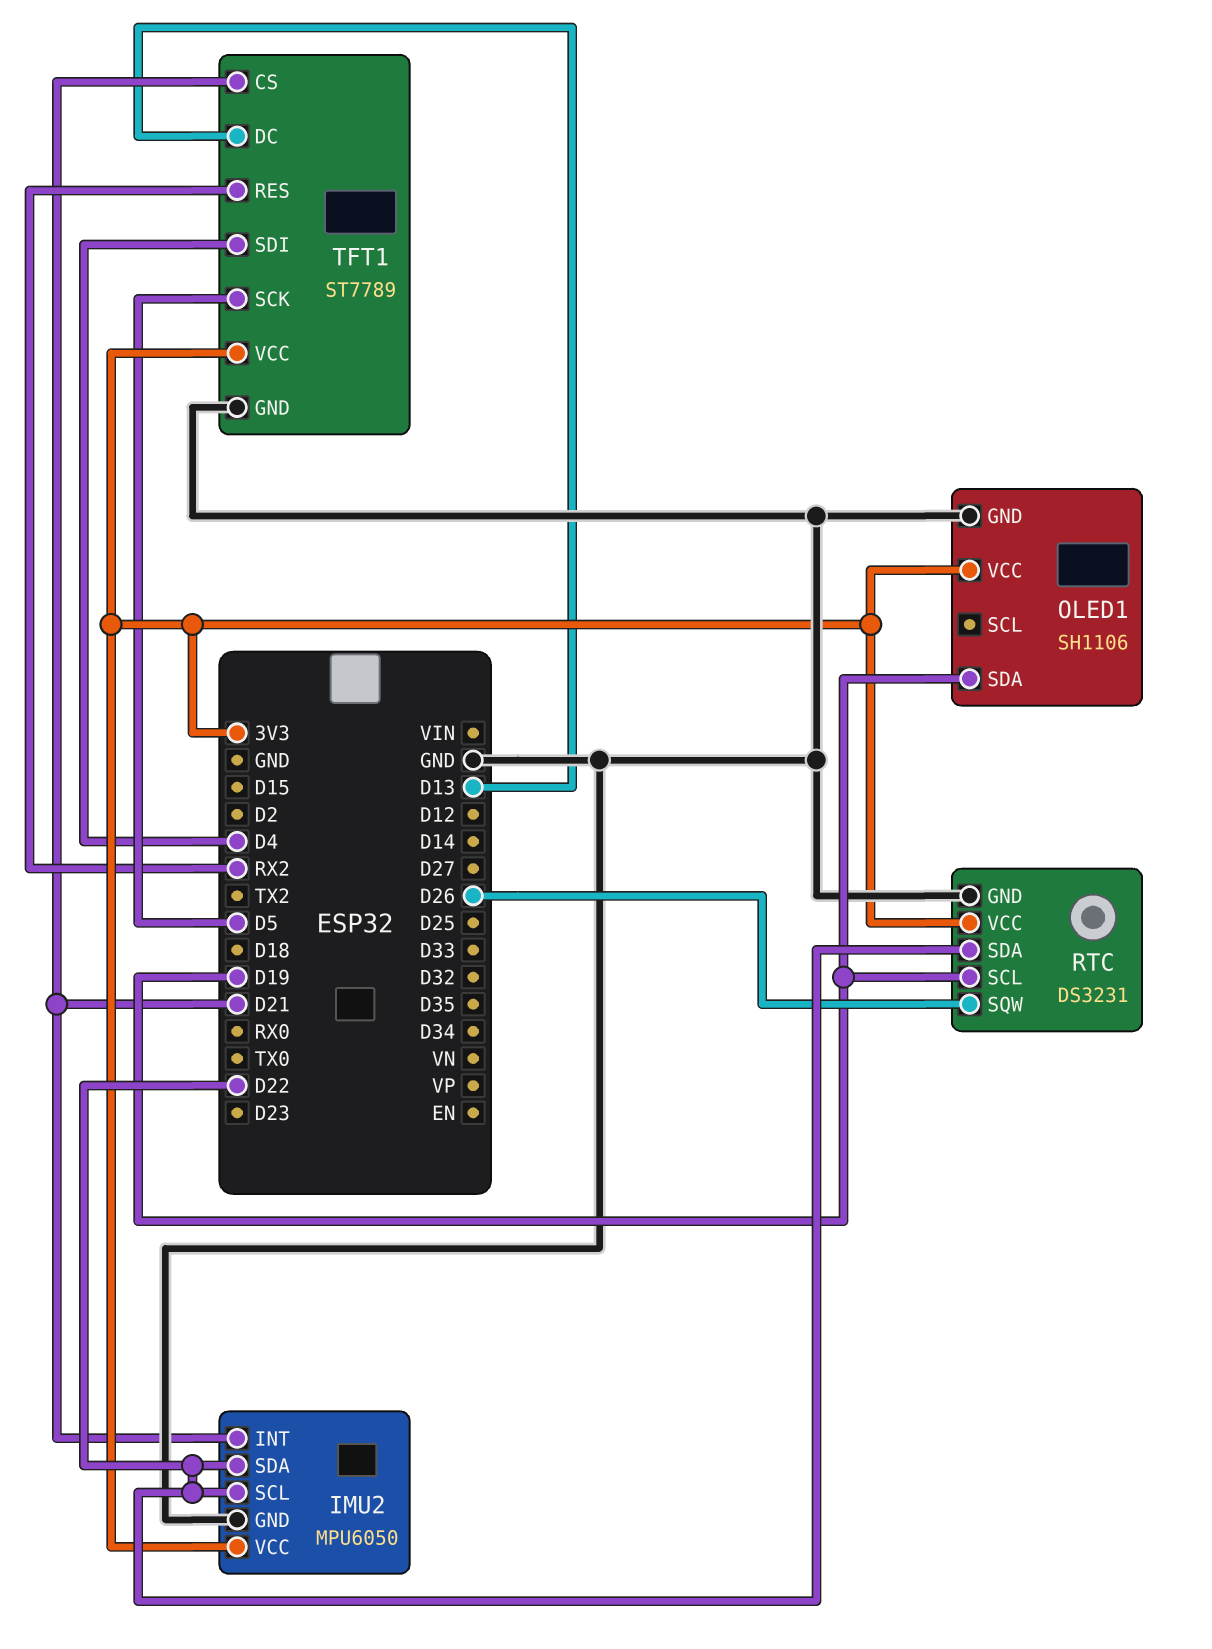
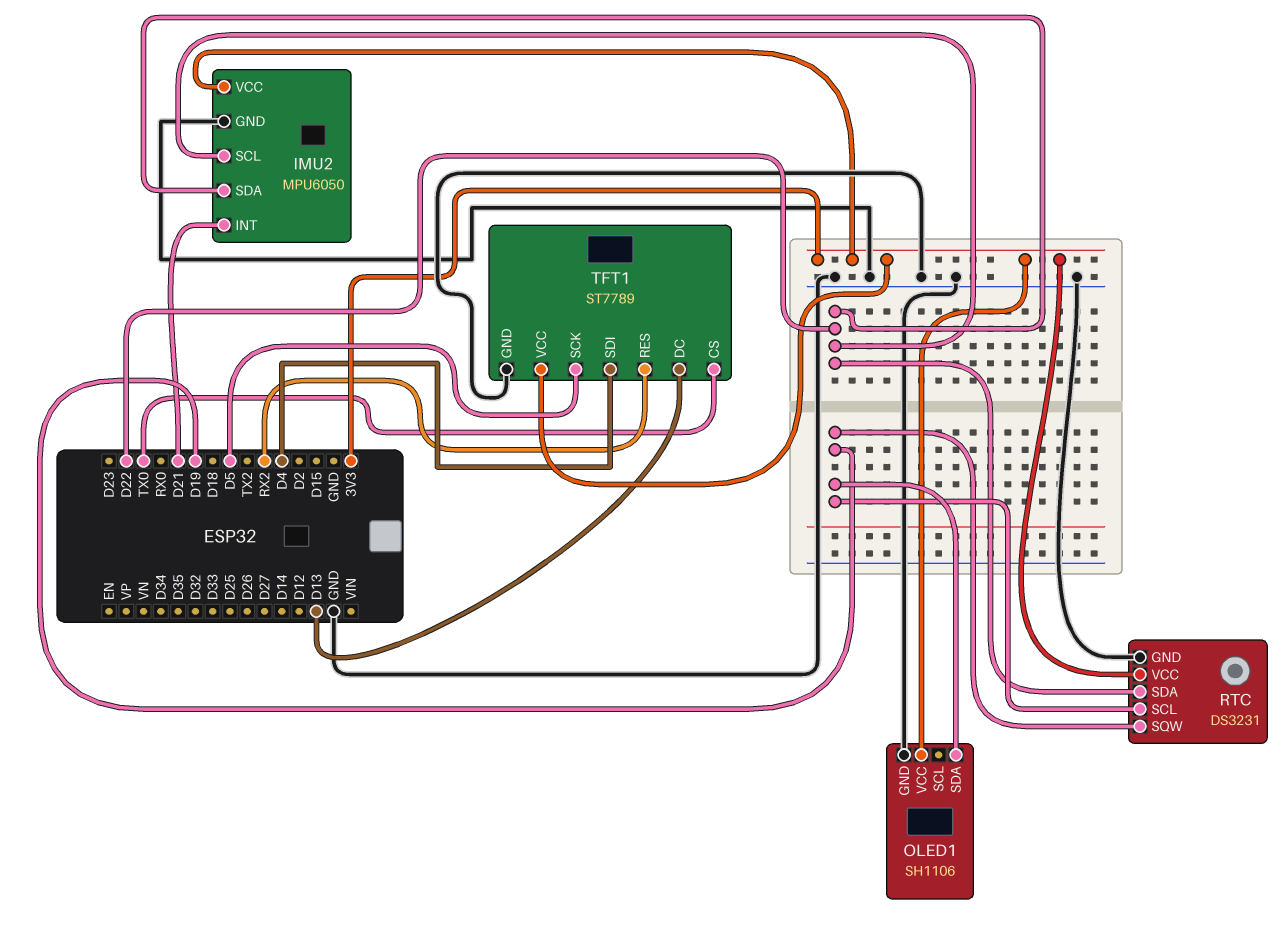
RTC pin SQW: D26 -> D19
TFT1 pin CS: D21 -> TX0

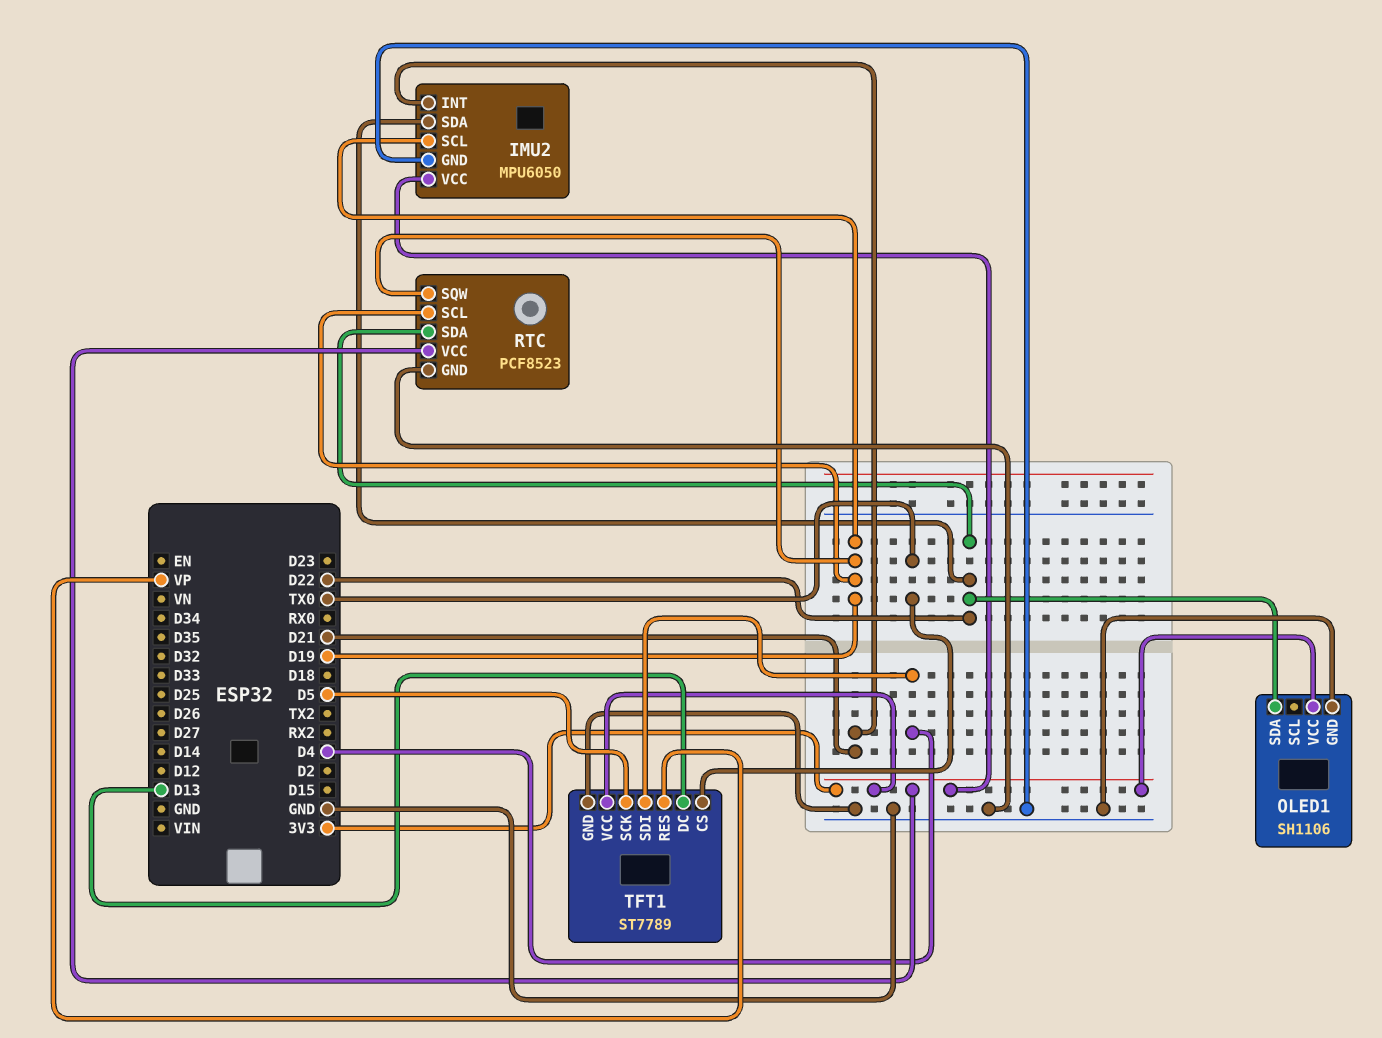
IMU2 pin SCL: D22 -> D19
OLED1 pin SDA: D19 -> D22
RTC: DS3231 -> PCF8523
TFT1 pin RES: RX2 -> VP

